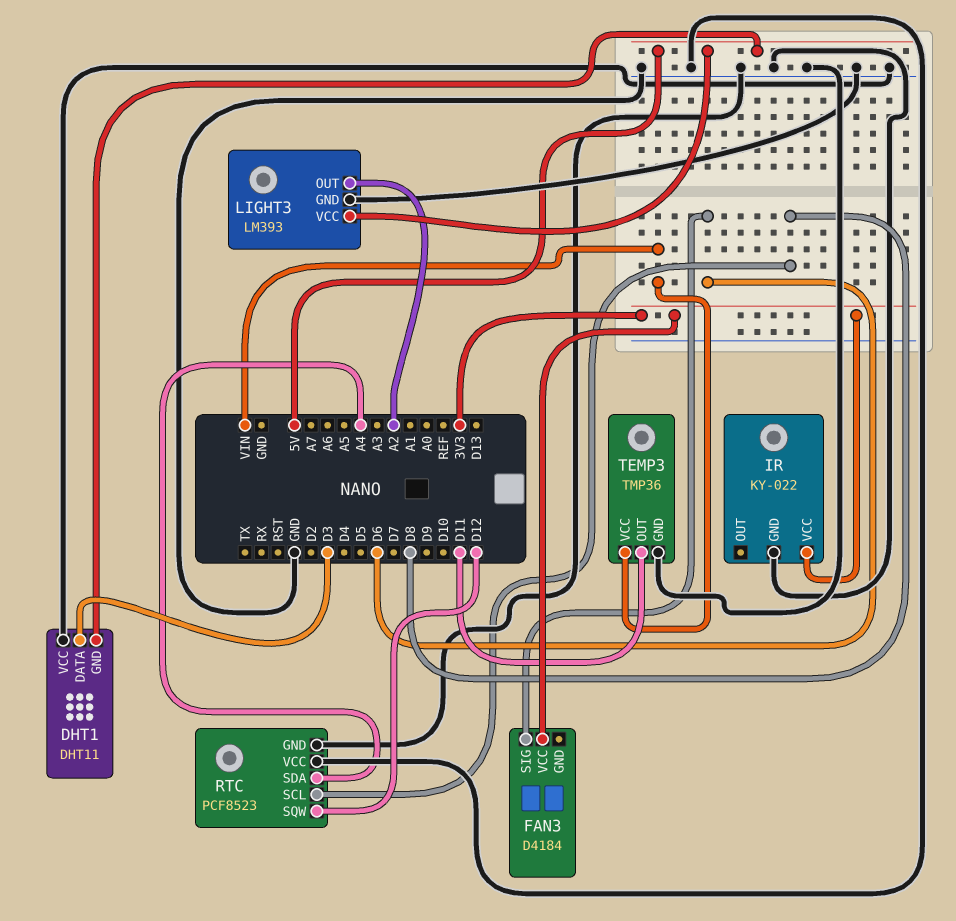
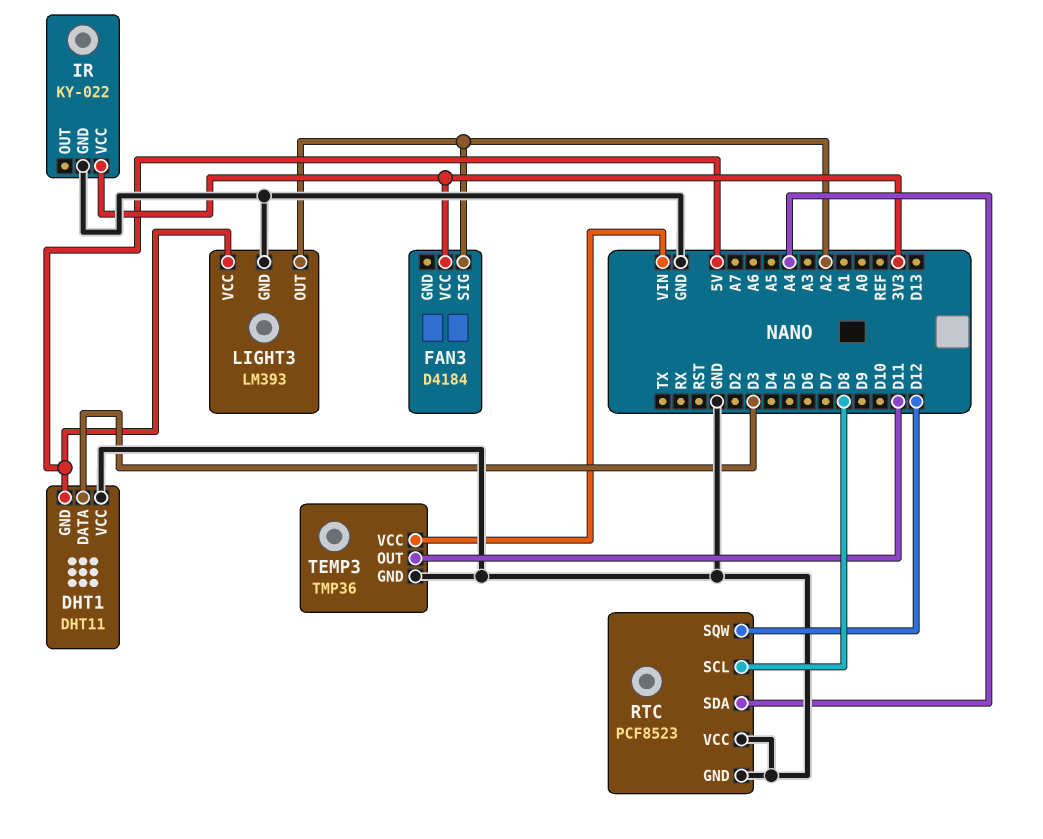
FAN3 pin SIG: D6 -> A2

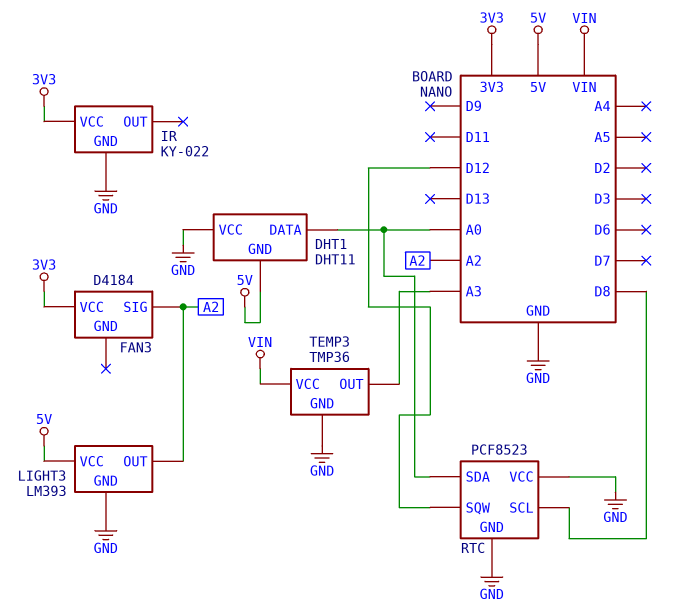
DHT1 pin DATA: D3 -> A0
RTC pin SDA: A4 -> A0
TEMP3 pin OUT: D11 -> A3

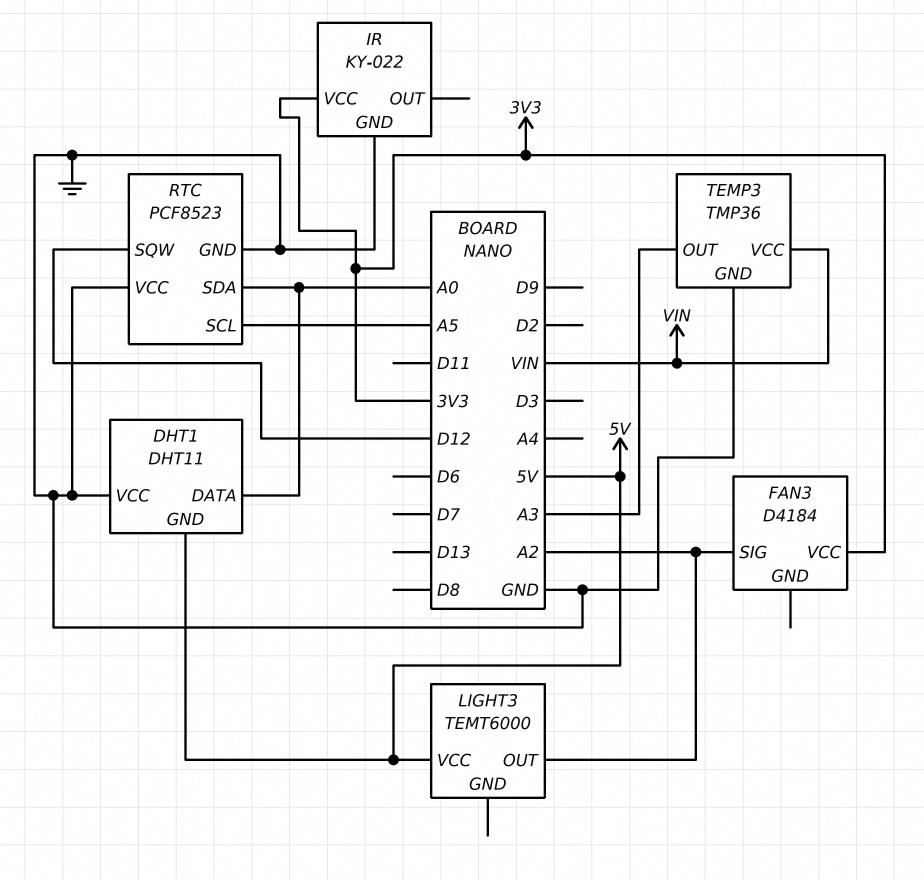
LIGHT3: LM393 -> TEMT6000
LIGHT3 pin GND: GND -> none
RTC pin SCL: D8 -> A5

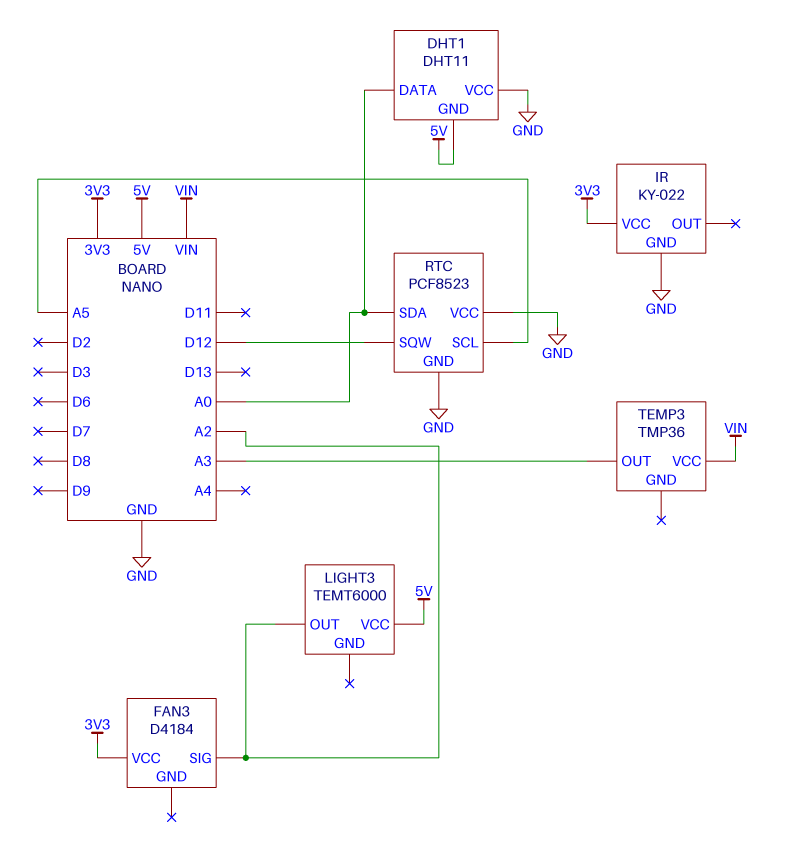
TEMP3 pin GND: GND -> none

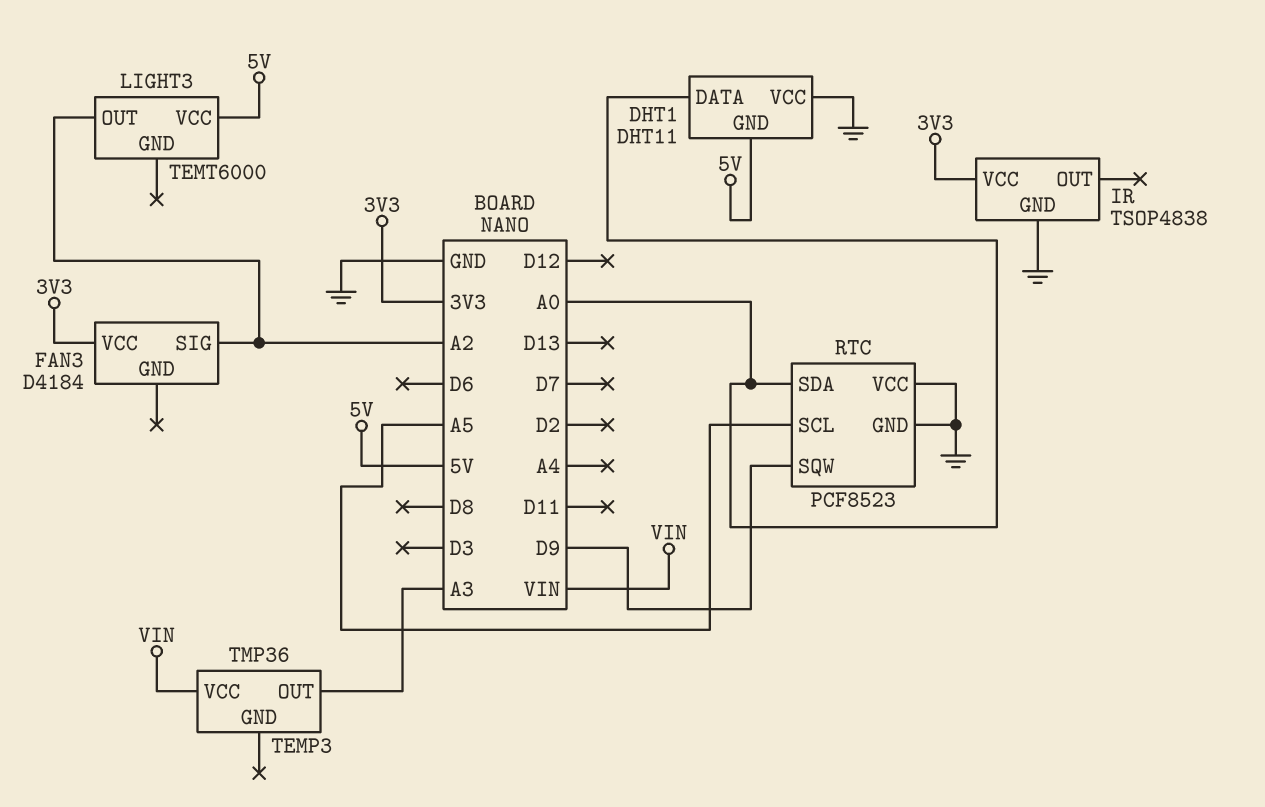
IR: KY-022 -> TSOP4838
RTC pin SQW: D12 -> D9

